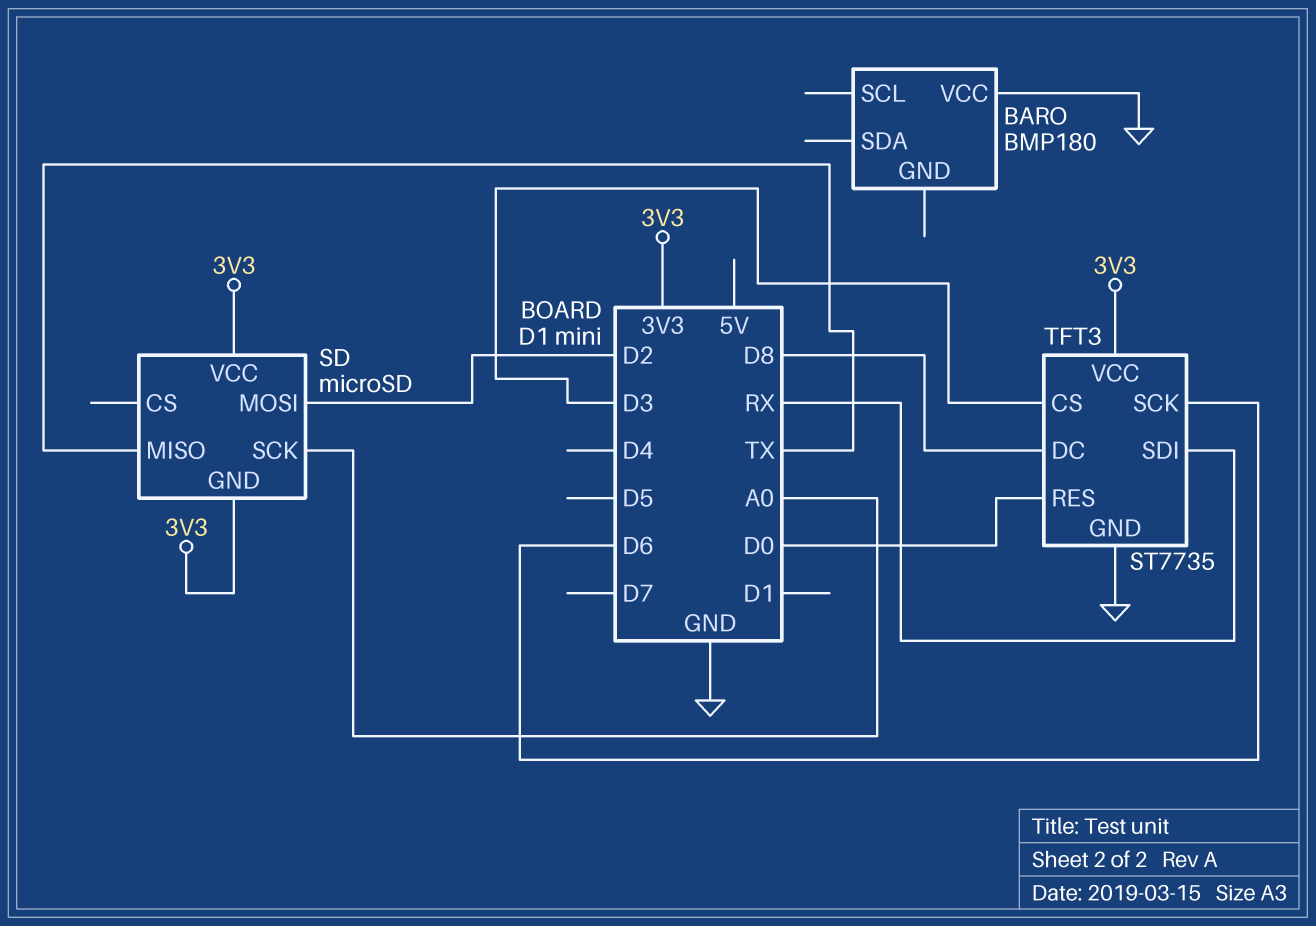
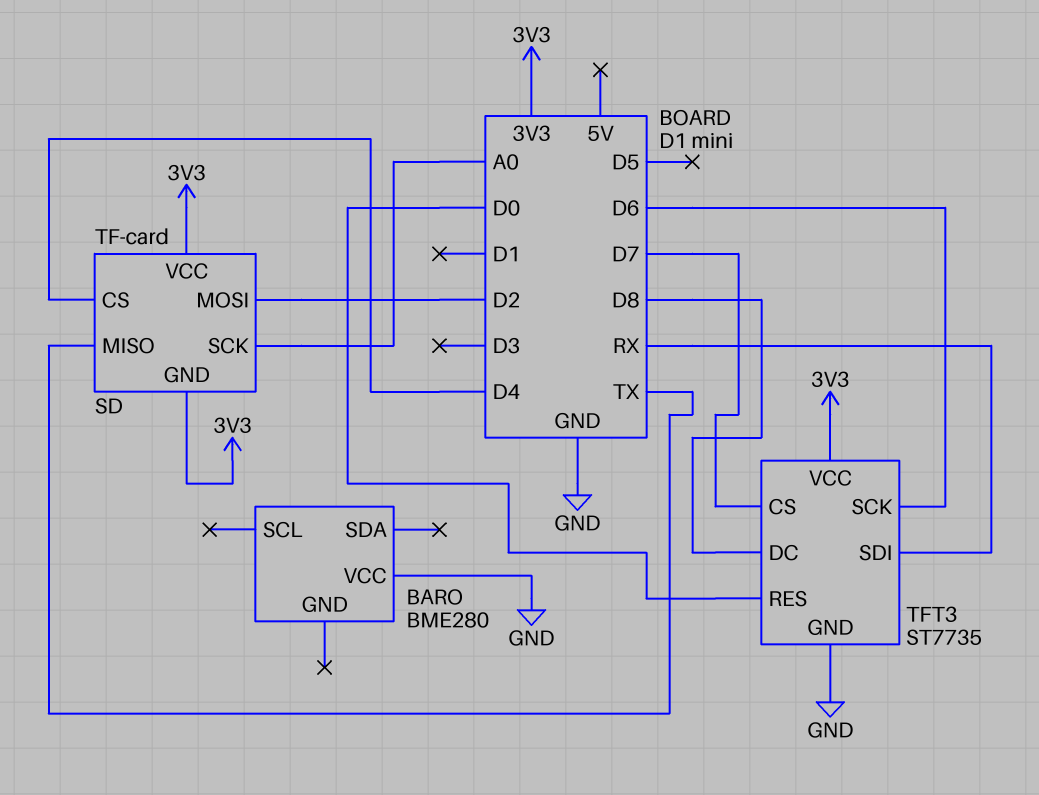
BARO: BMP180 -> BME280
SD: microSD -> TF-card
SD pin CS: none -> D4
TFT3 pin CS: D3 -> D7

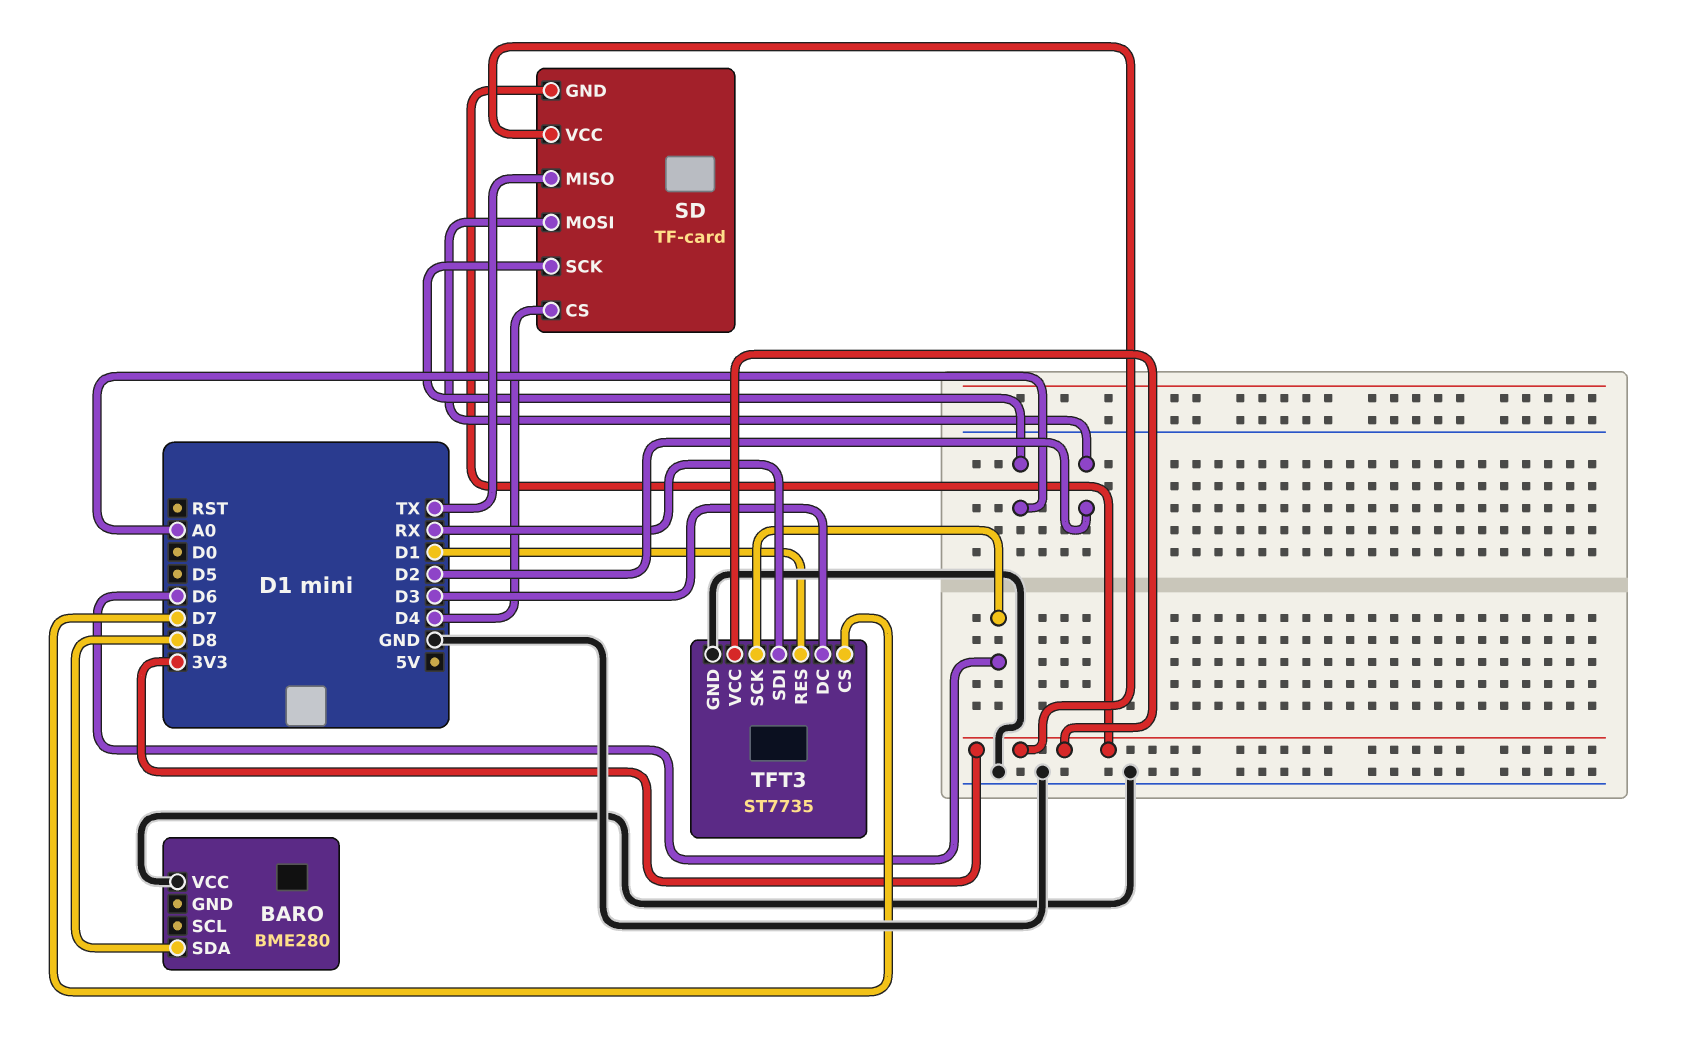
BARO pin SDA: none -> D8
TFT3 pin DC: D8 -> D3
TFT3 pin RES: D0 -> D1

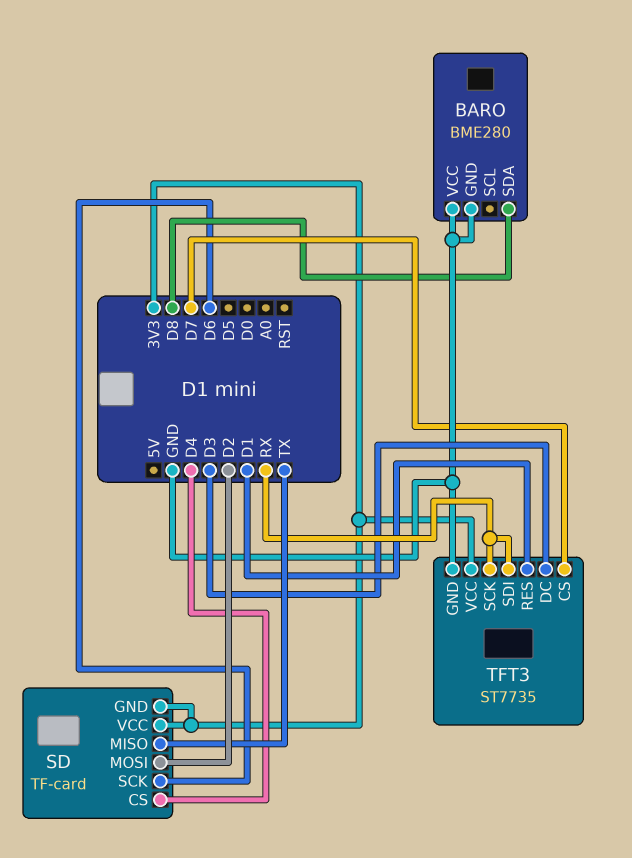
BARO pin GND: none -> GND
SD pin SCK: A0 -> D6
TFT3 pin SCK: D6 -> RX

